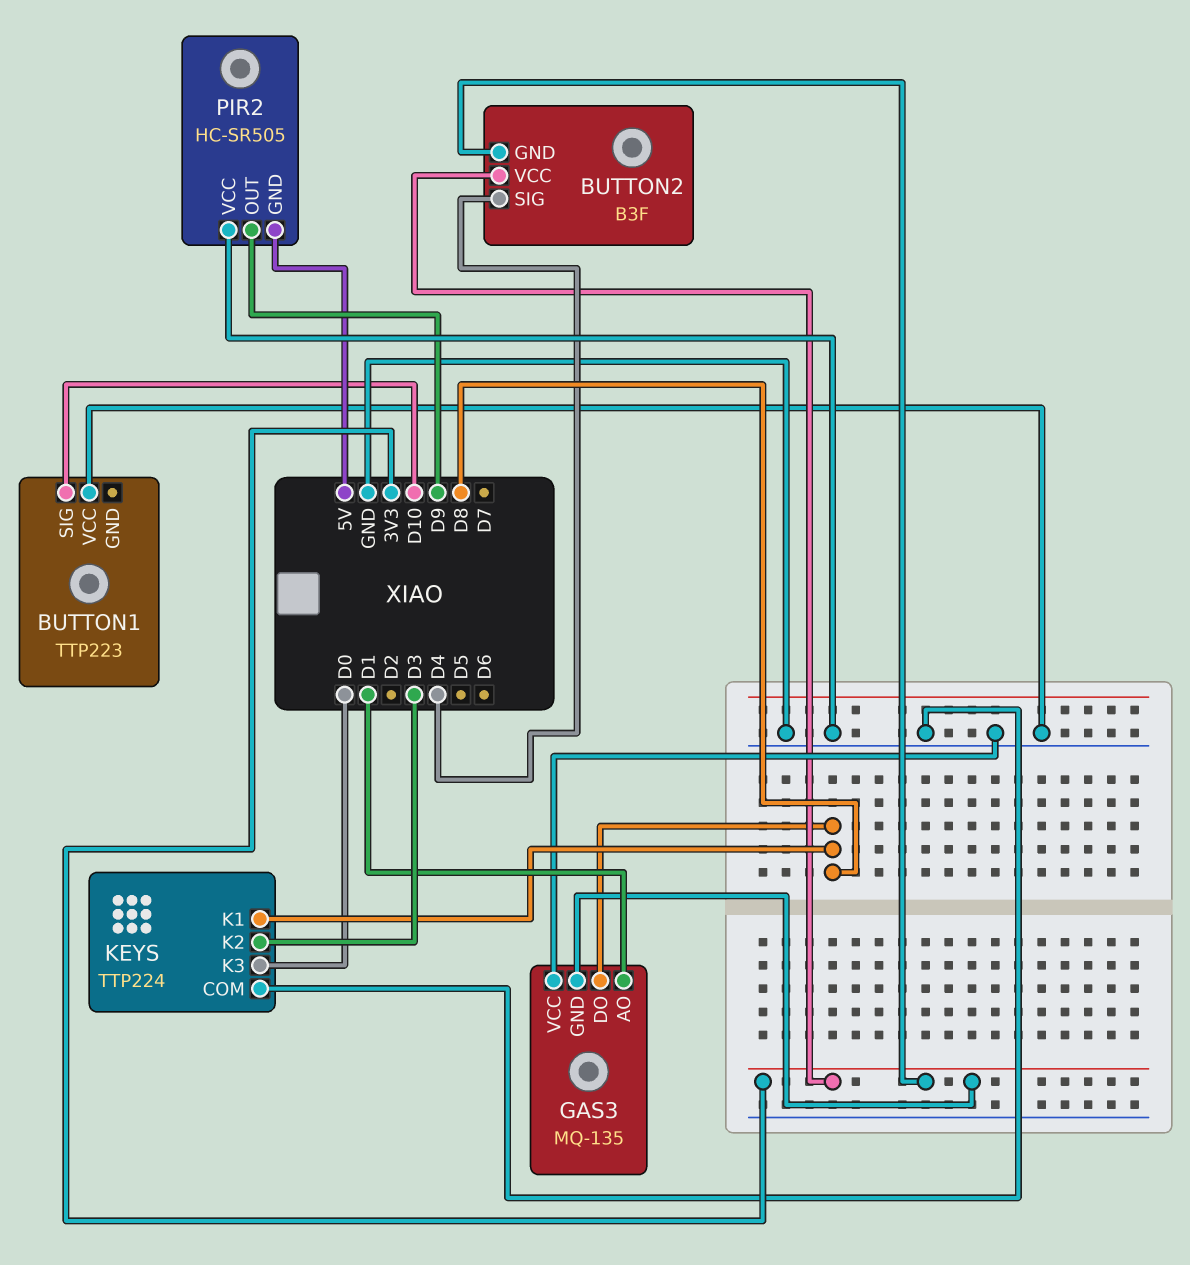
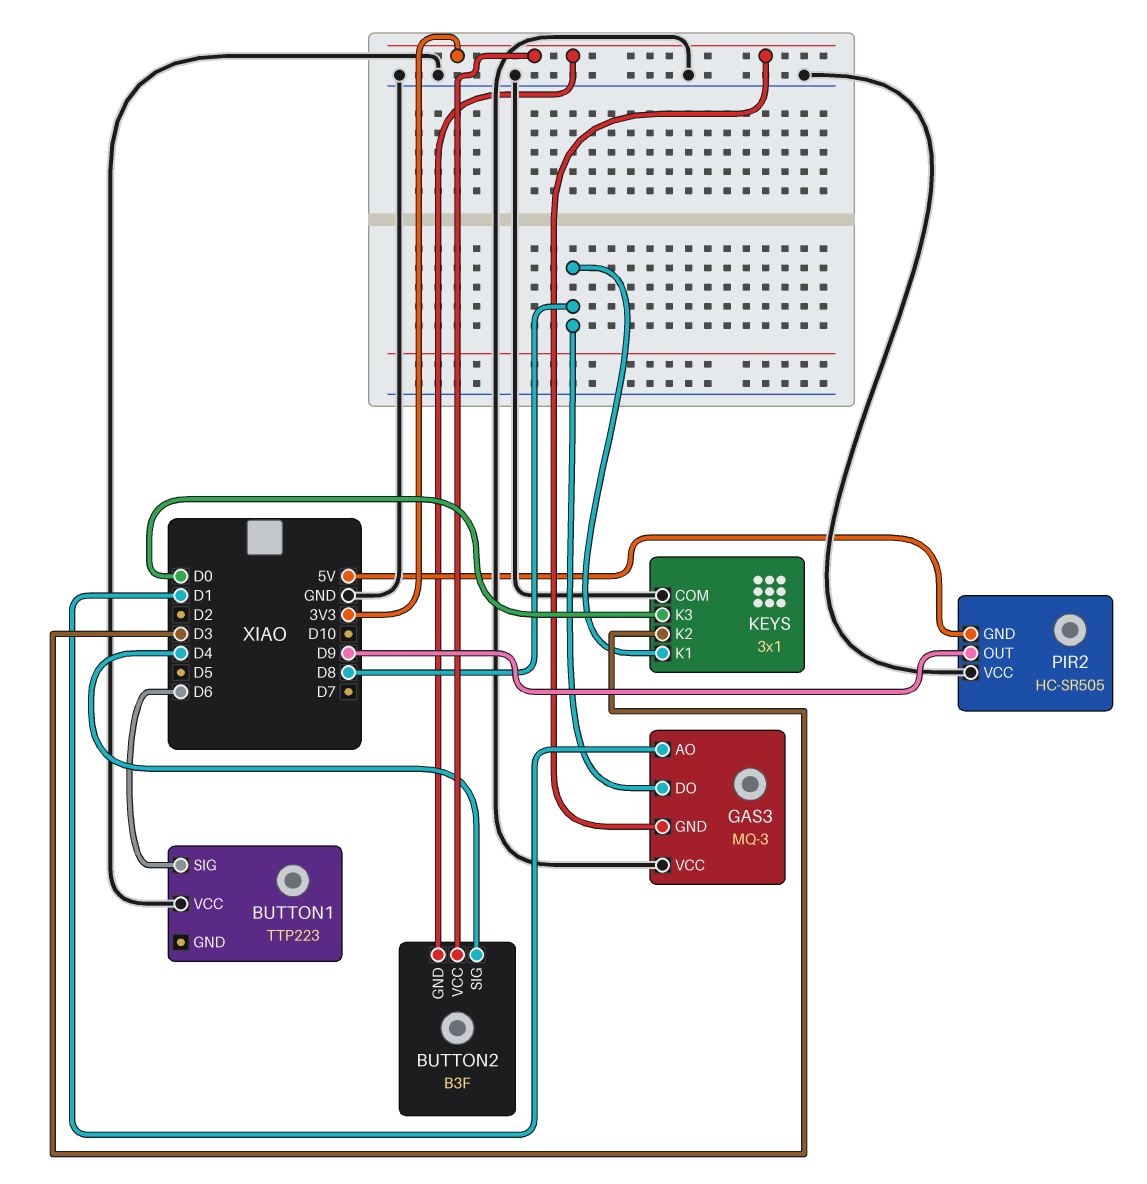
BUTTON1 pin SIG: D10 -> D6
GAS3: MQ-135 -> MQ-3
KEYS: TTP224 -> 3x1

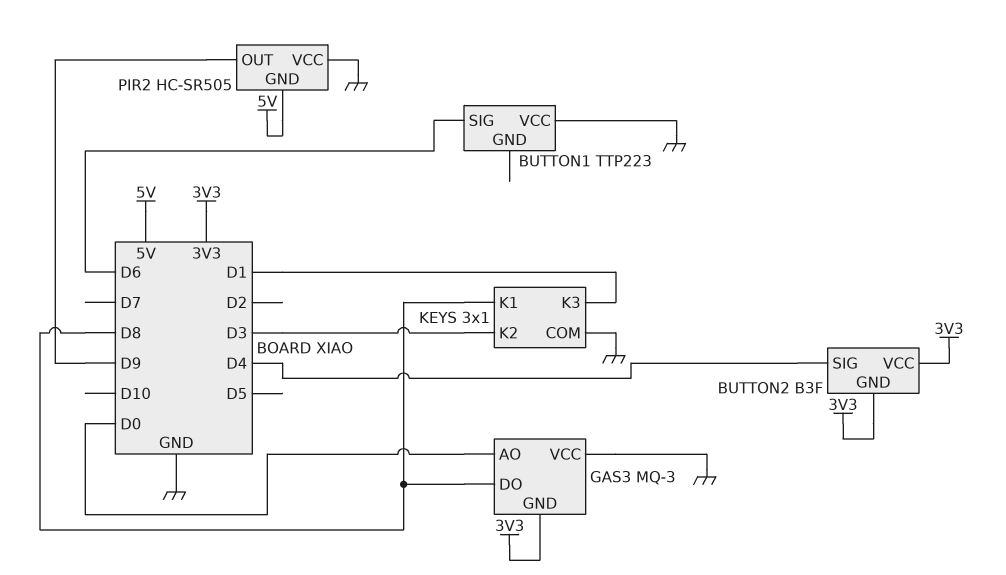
GAS3 pin AO: D1 -> D0
KEYS pin K3: D0 -> D1

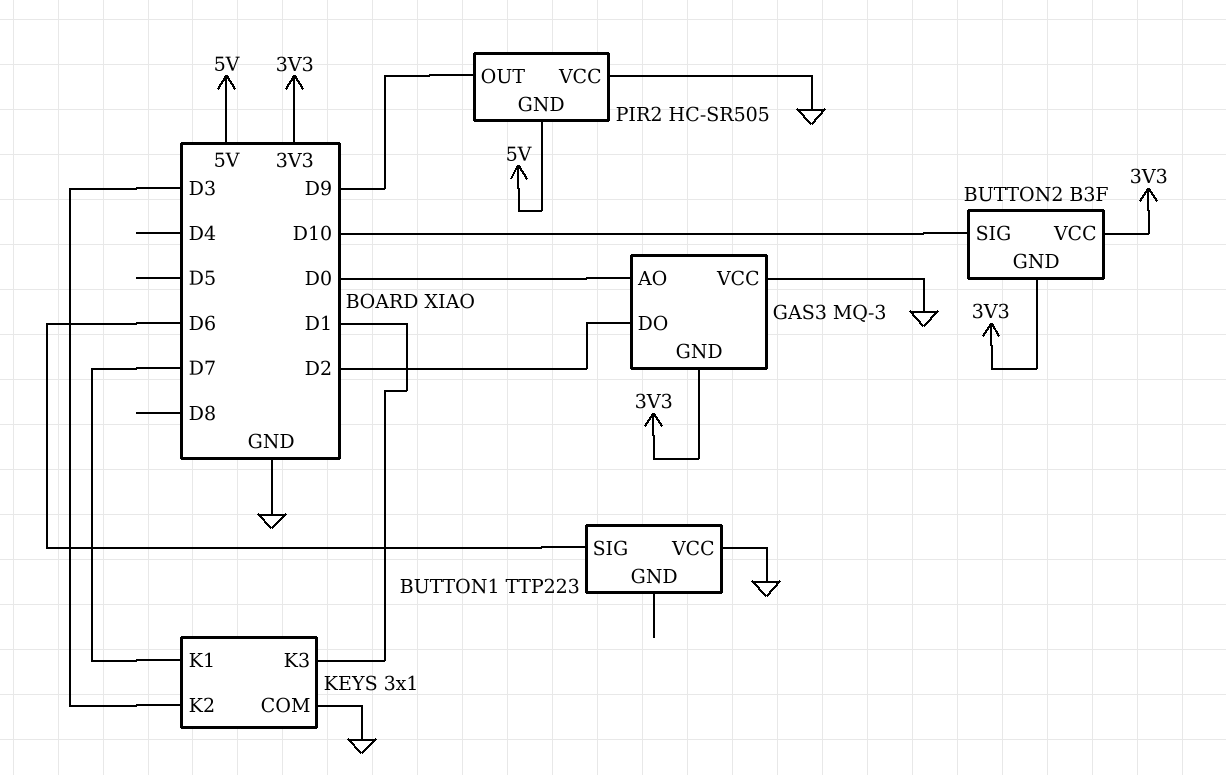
BUTTON2 pin SIG: D4 -> D10
GAS3 pin DO: D8 -> D2
KEYS pin K1: D8 -> D7

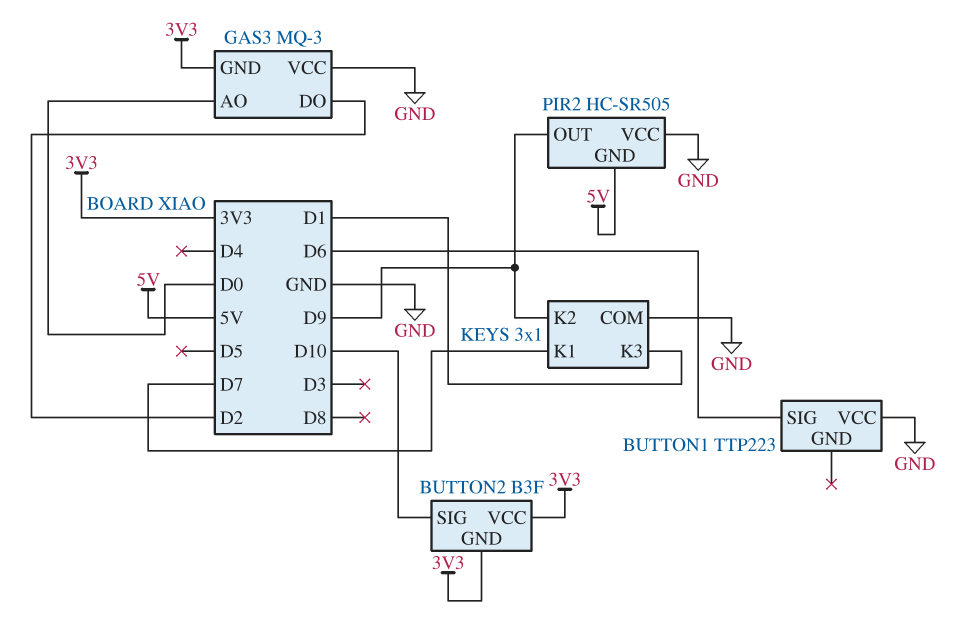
KEYS pin K2: D3 -> D9

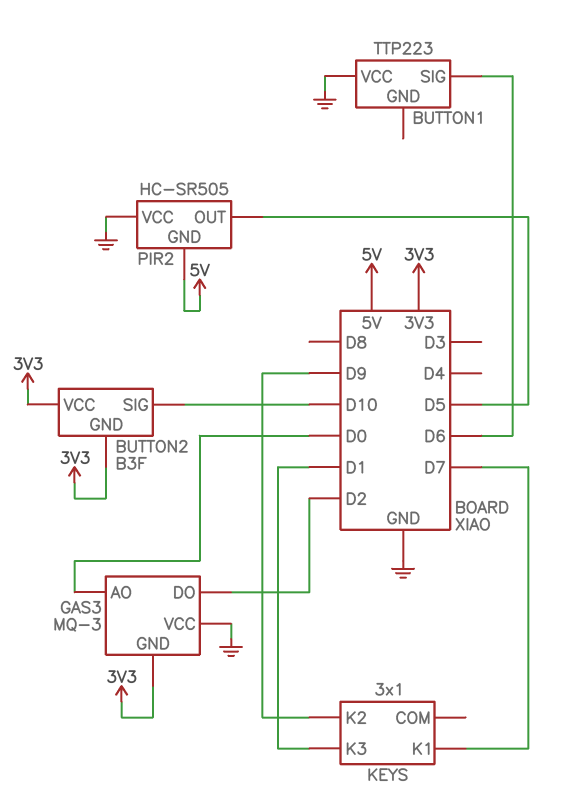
KEYS pin COM: GND -> none
PIR2 pin OUT: D9 -> D5

